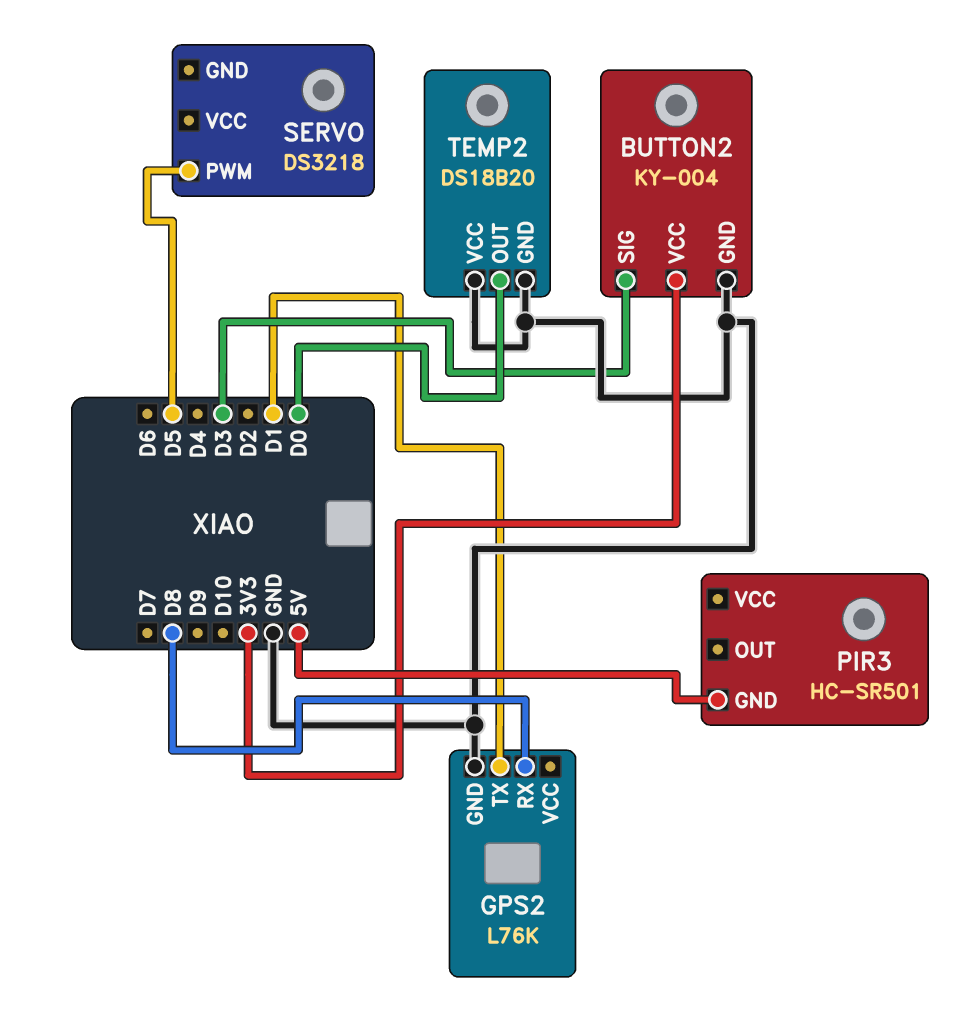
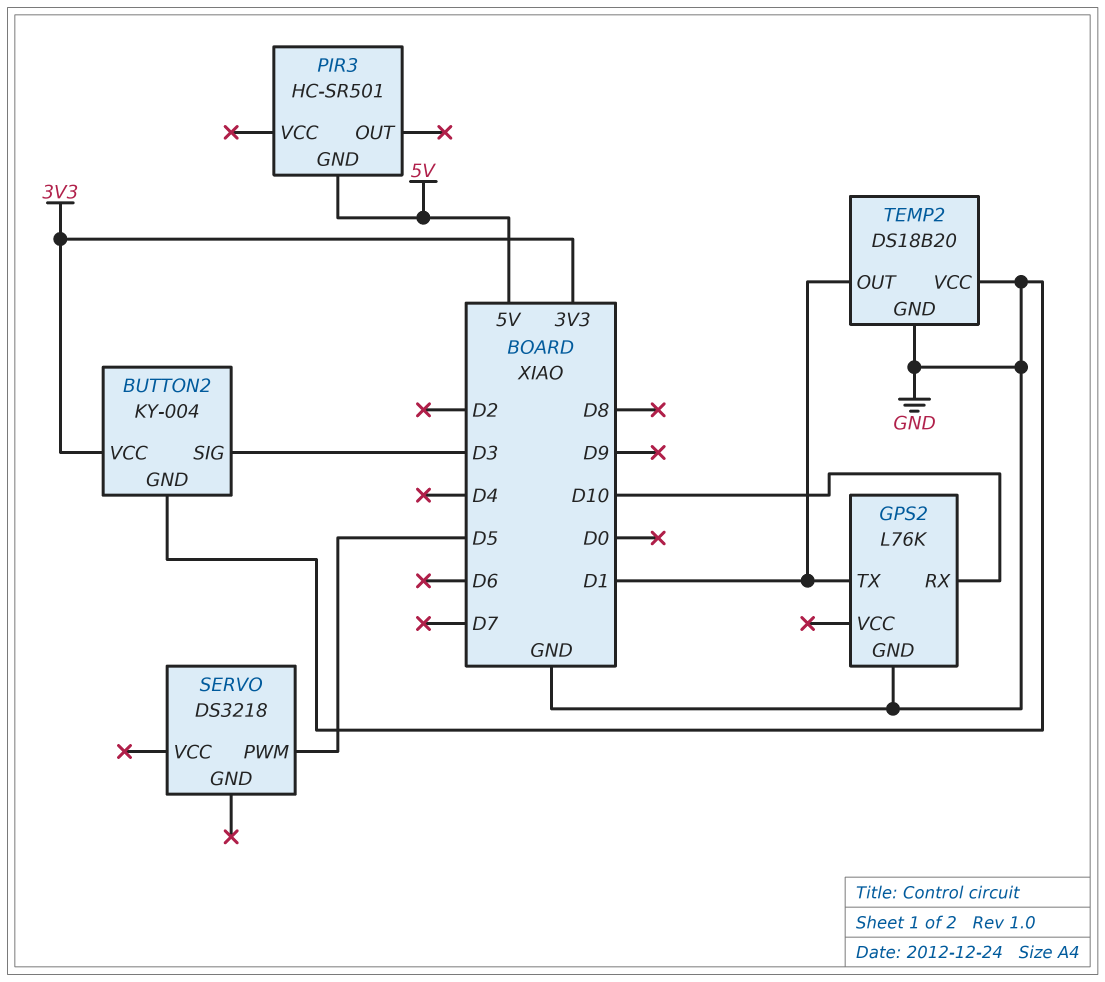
GPS2 pin RX: D8 -> D10
TEMP2 pin OUT: D0 -> D1

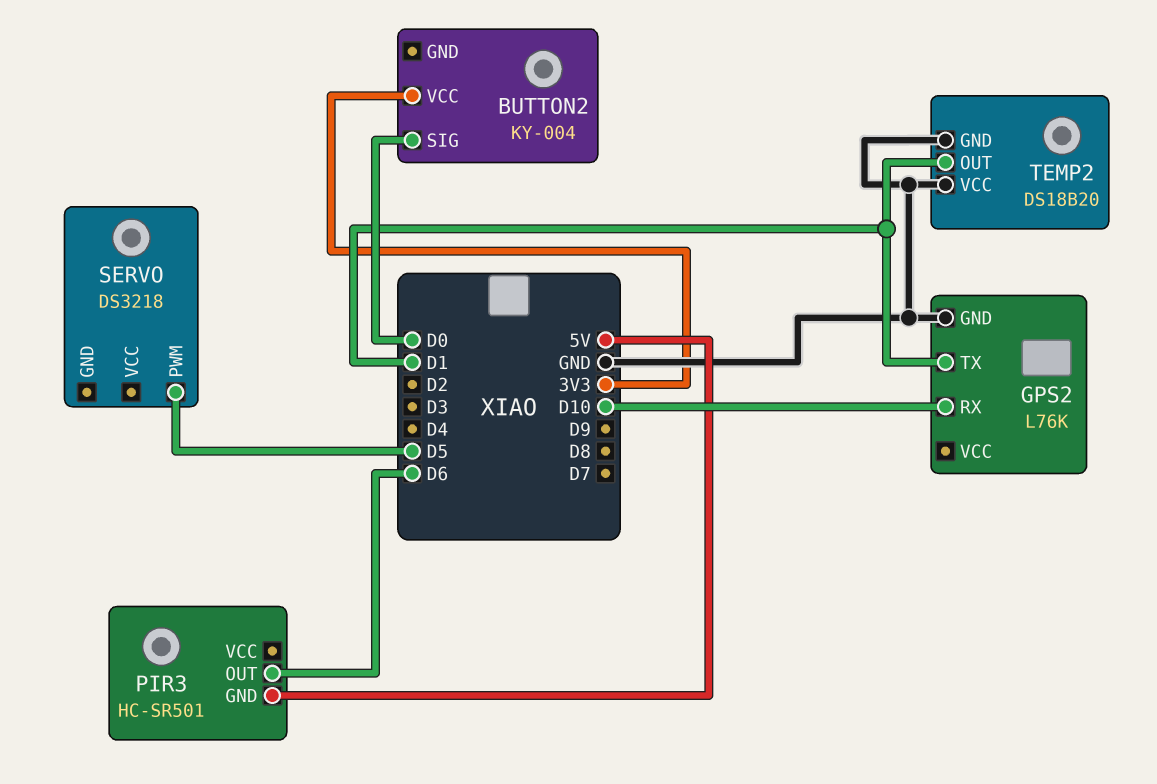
BUTTON2 pin GND: GND -> none
BUTTON2 pin SIG: D3 -> D0
PIR3 pin OUT: none -> D6

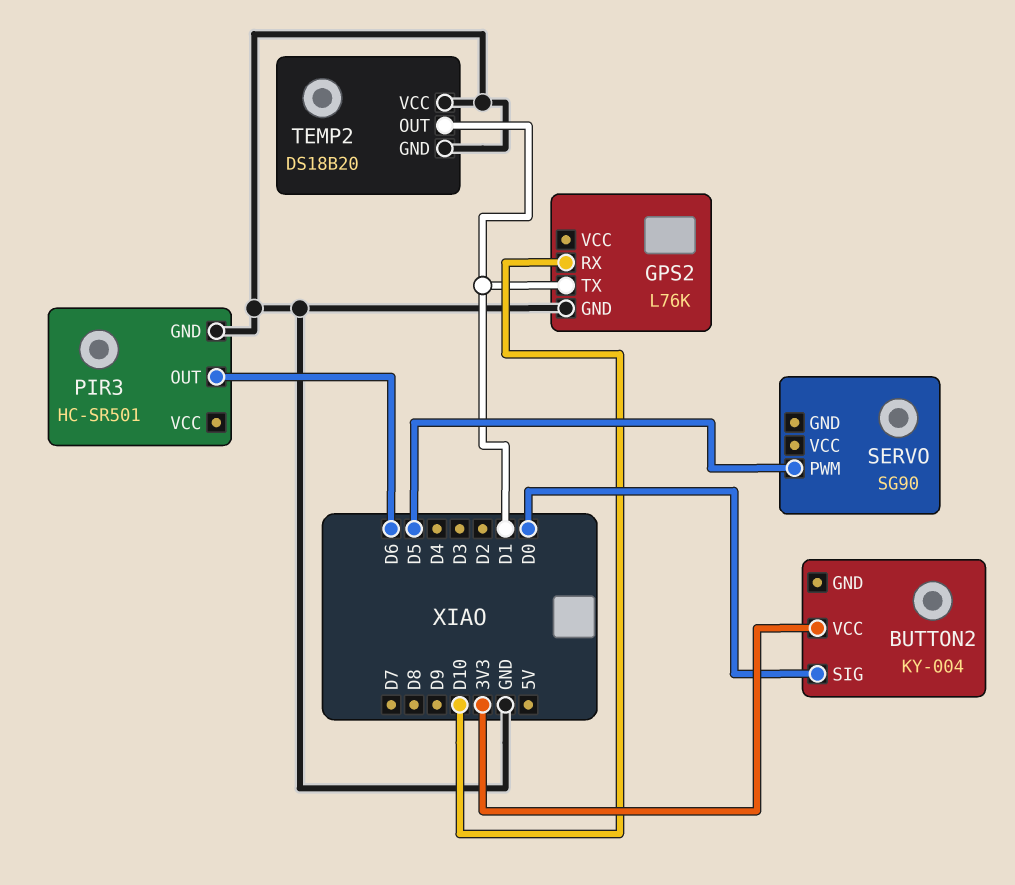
PIR3 pin GND: 5V -> GND
SERVO: DS3218 -> SG90

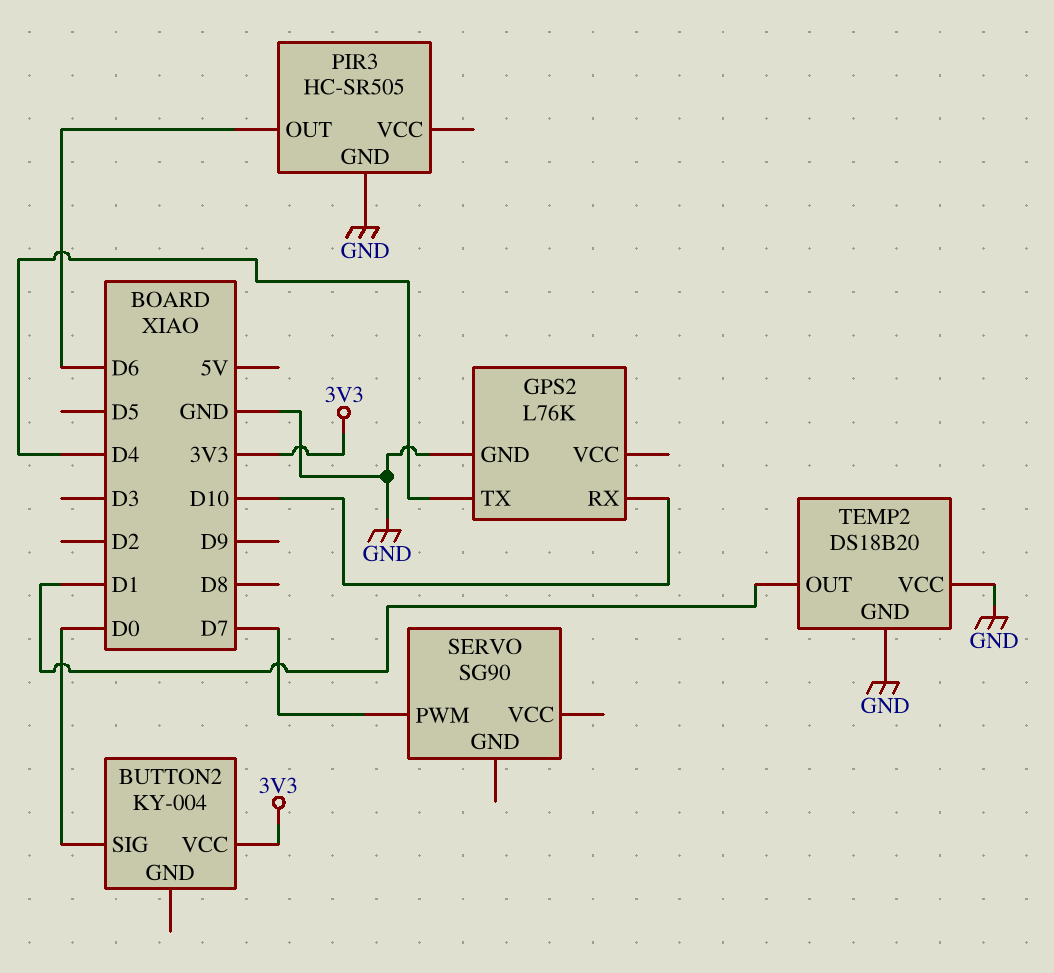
GPS2 pin TX: D1 -> D4
PIR3: HC-SR501 -> HC-SR505
SERVO pin PWM: D5 -> D7

